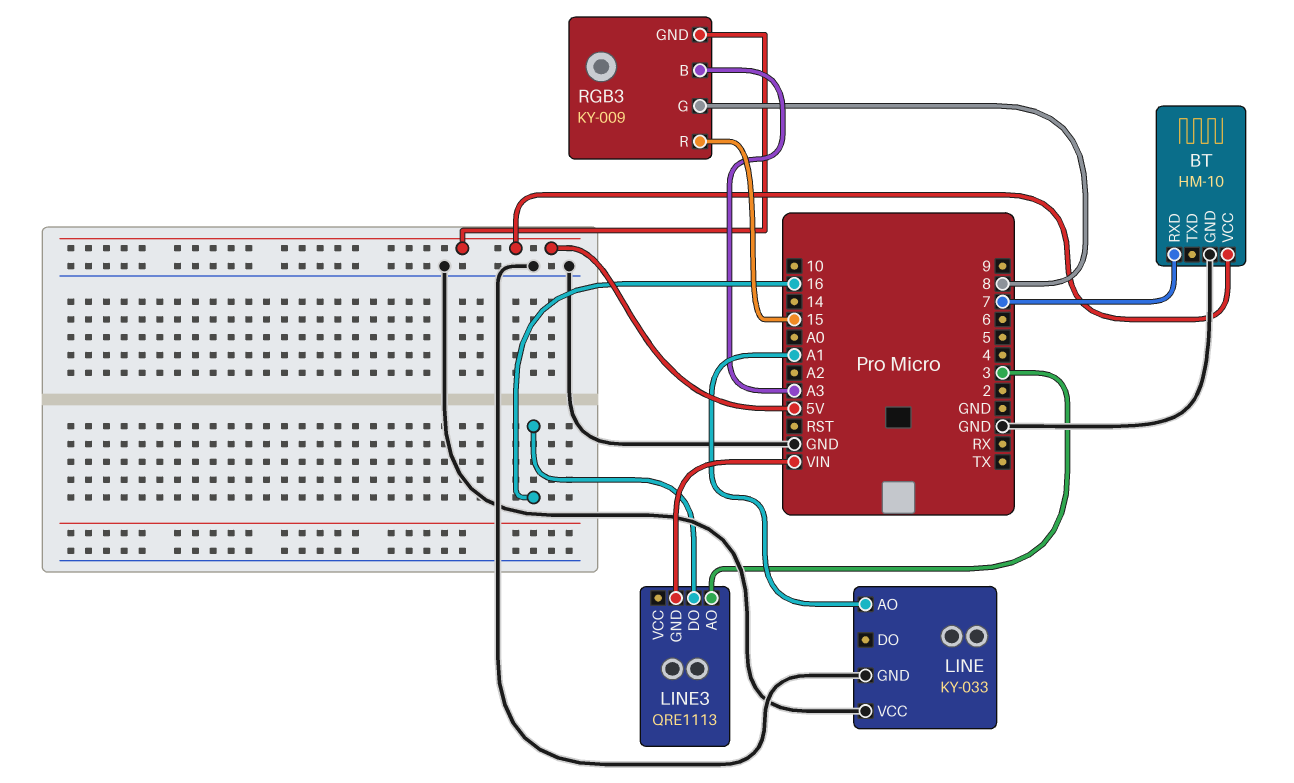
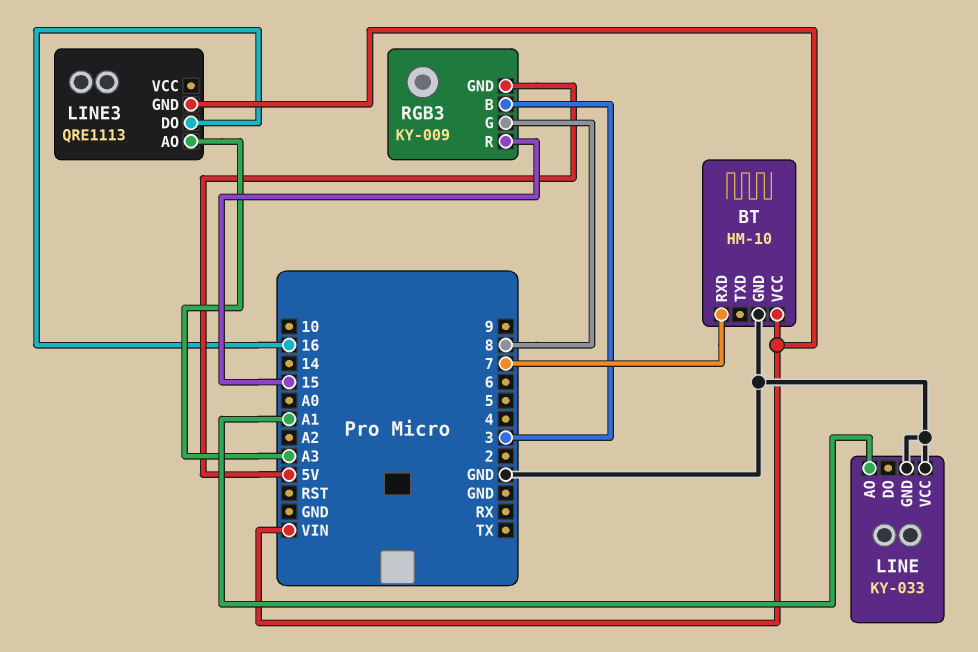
BT pin VCC: 5V -> VIN
LINE3 pin AO: 3 -> A3
RGB3 pin B: A3 -> 3

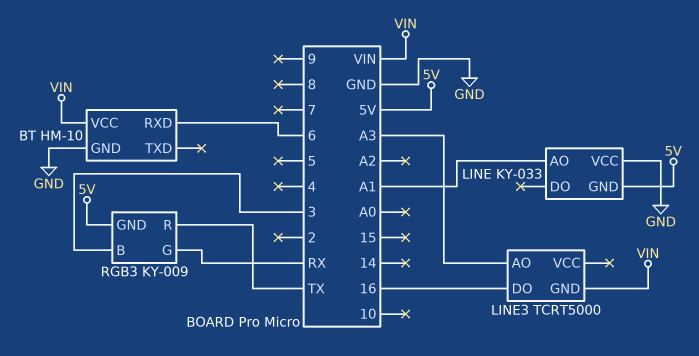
BT pin RXD: 7 -> 6
LINE pin GND: GND -> 5V
LINE3: QRE1113 -> TCRT5000
RGB3 pin G: 8 -> RX
RGB3 pin R: 15 -> TX

